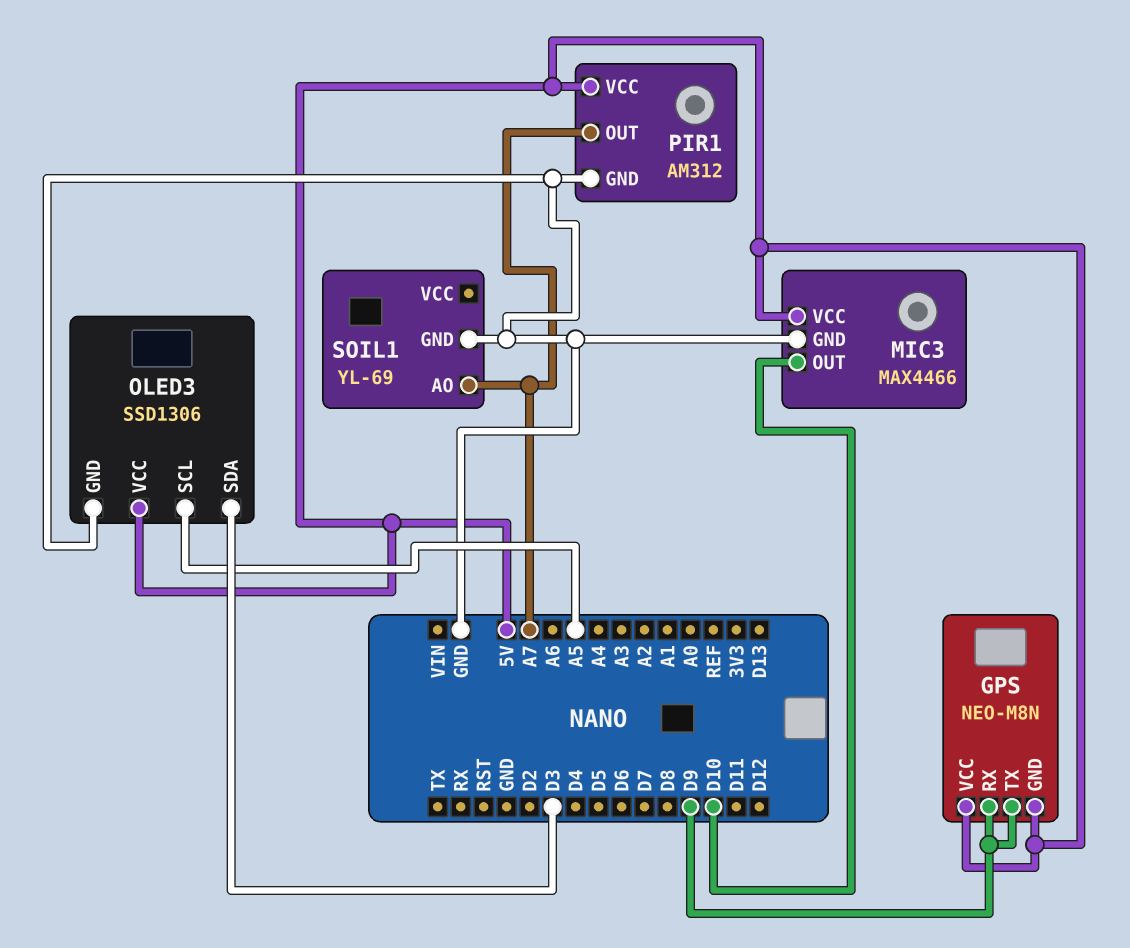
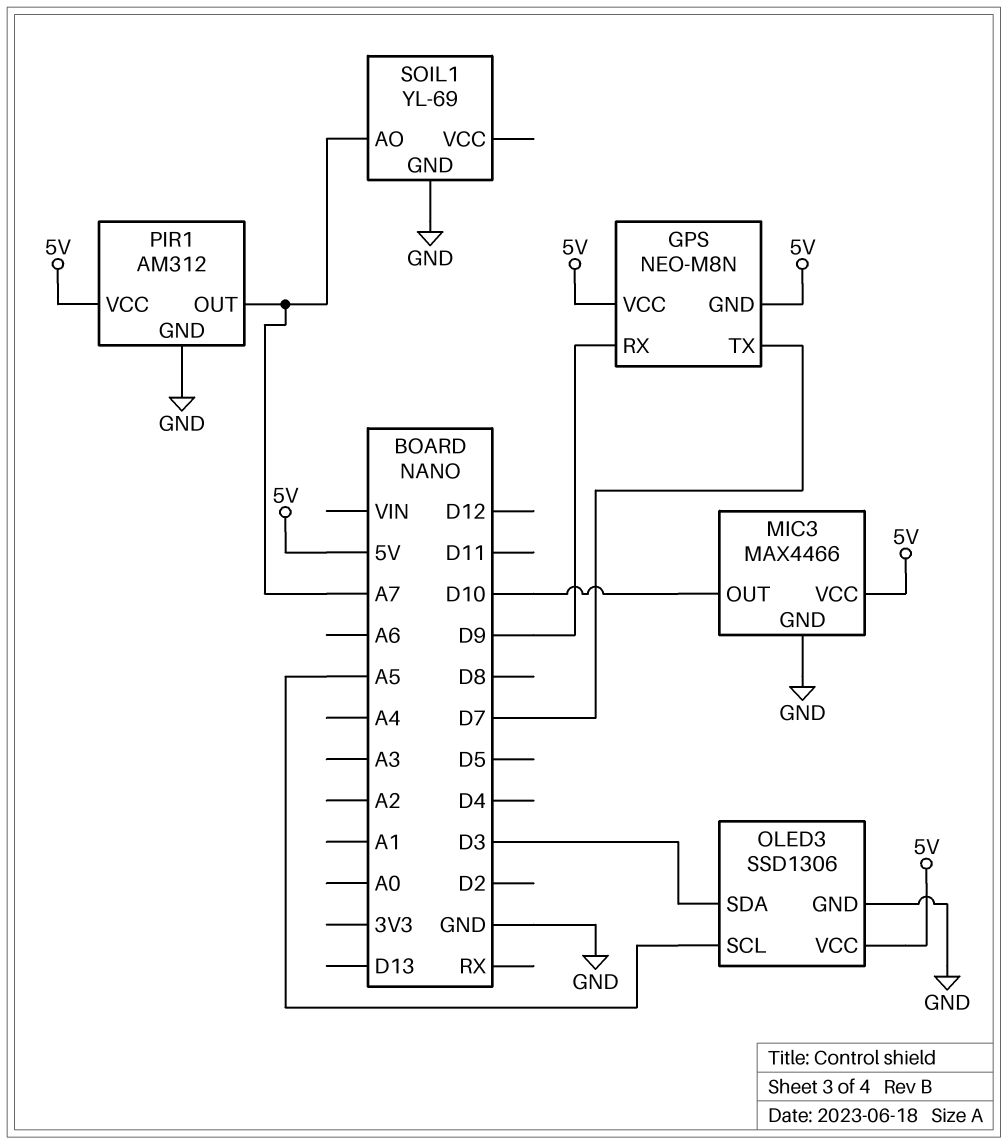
GPS pin TX: D9 -> D7

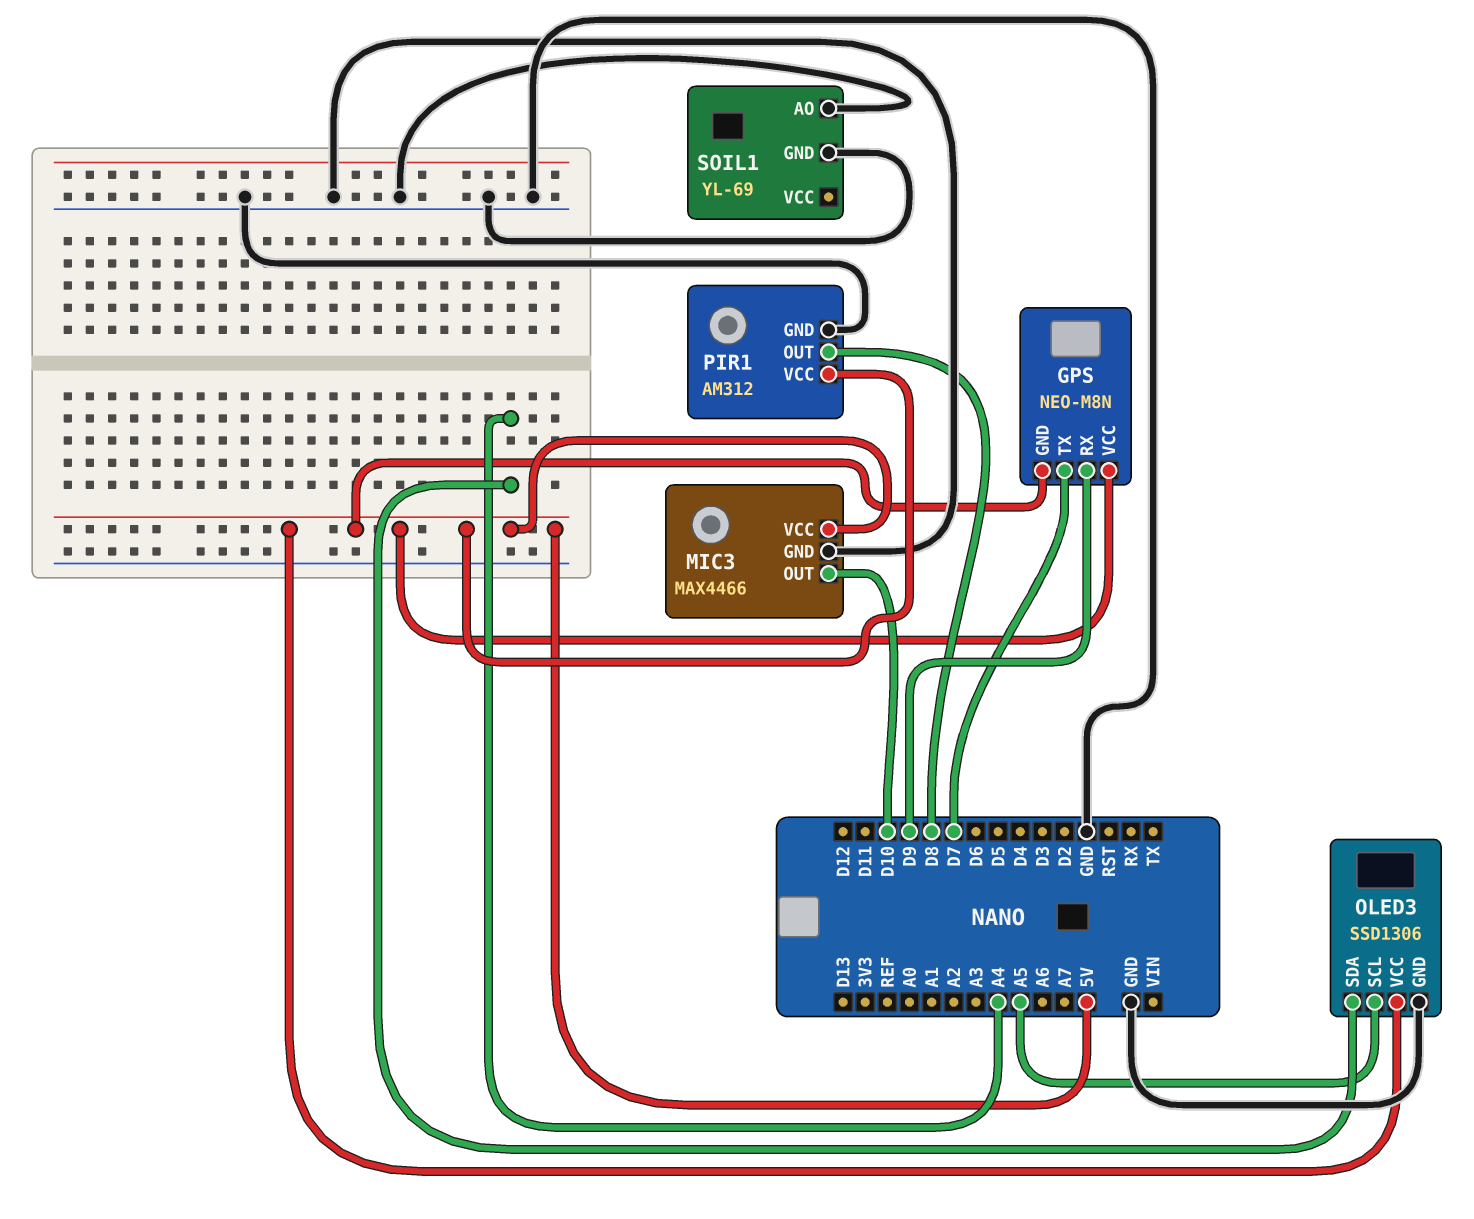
OLED3 pin SDA: D3 -> A4
PIR1 pin OUT: A7 -> D8
SOIL1 pin AO: A7 -> GND

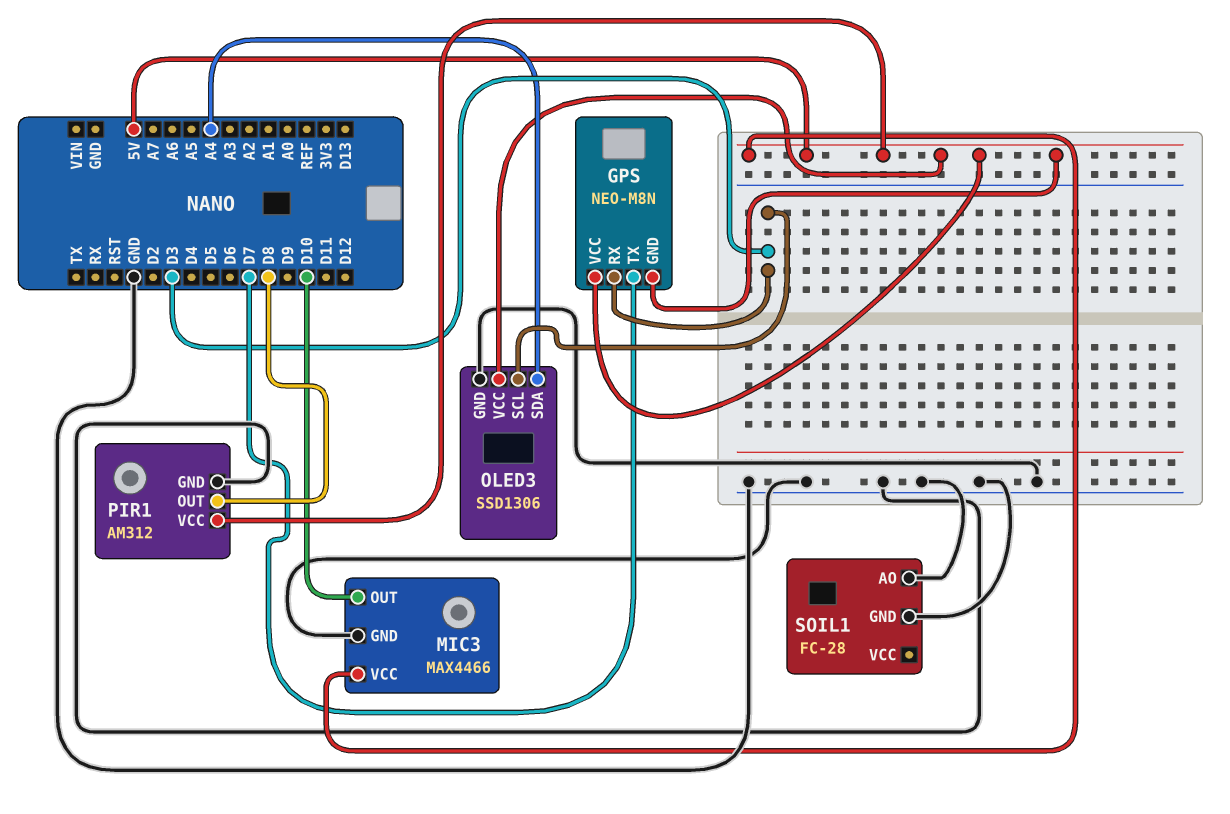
GPS pin RX: D9 -> D3
OLED3 pin SCL: A5 -> D3
SOIL1: YL-69 -> FC-28

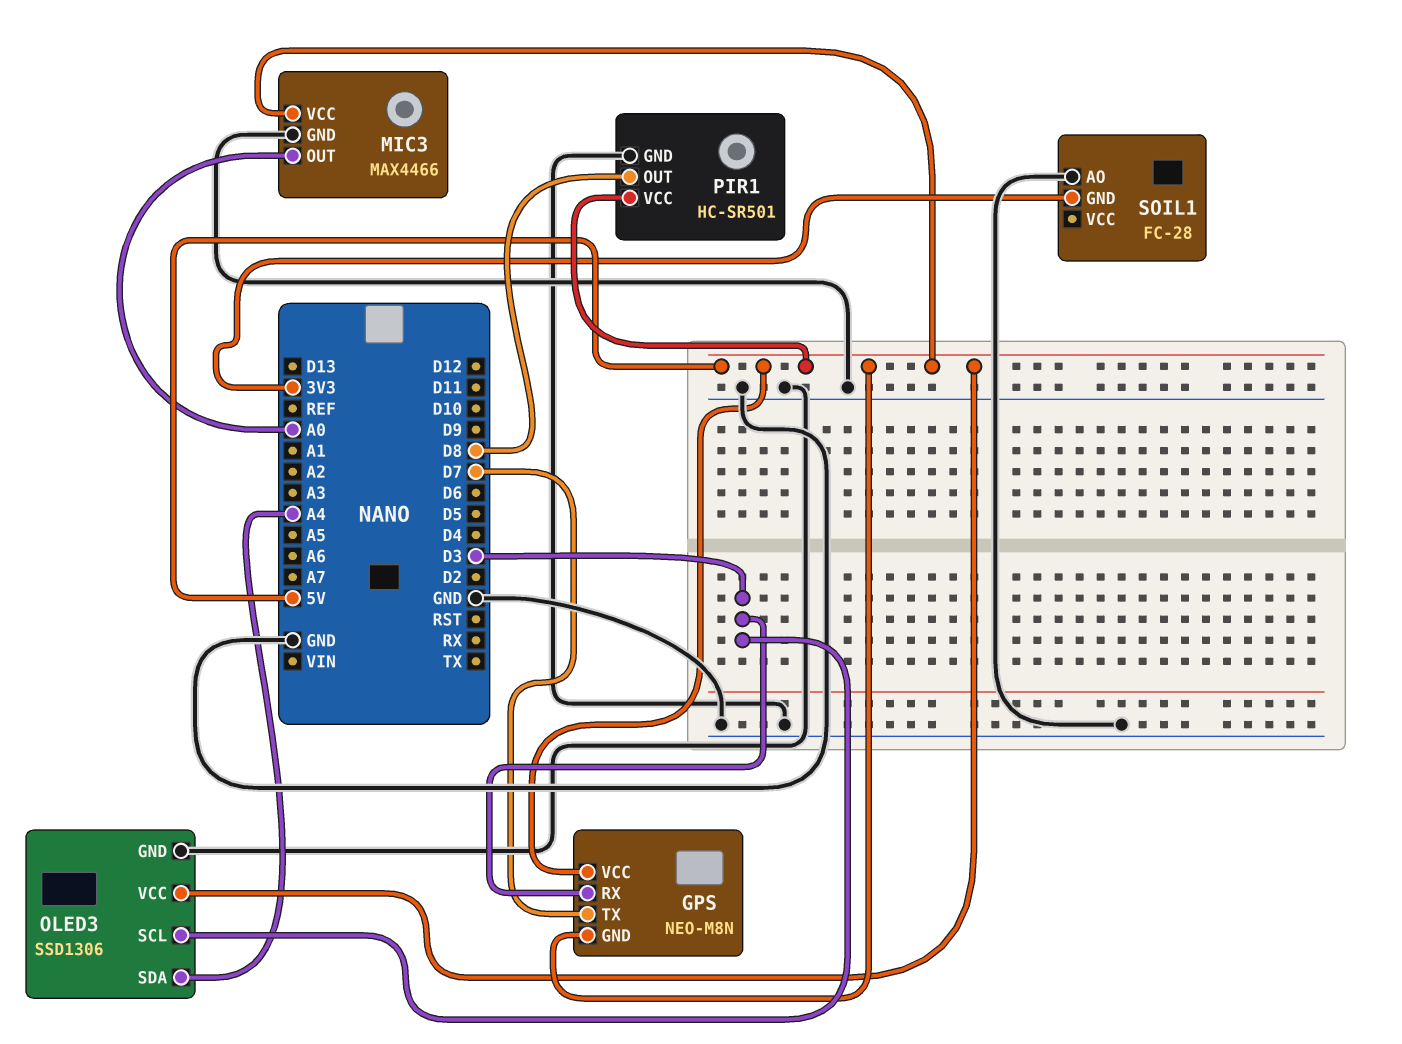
MIC3 pin OUT: D10 -> A0
PIR1: AM312 -> HC-SR501
SOIL1 pin GND: GND -> 3V3

